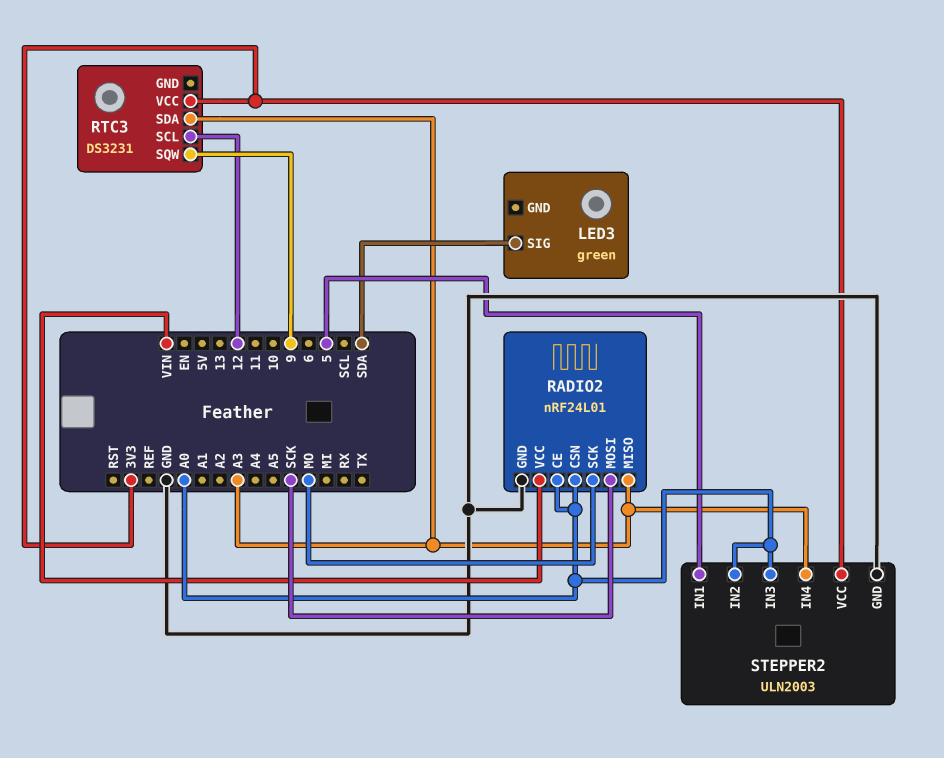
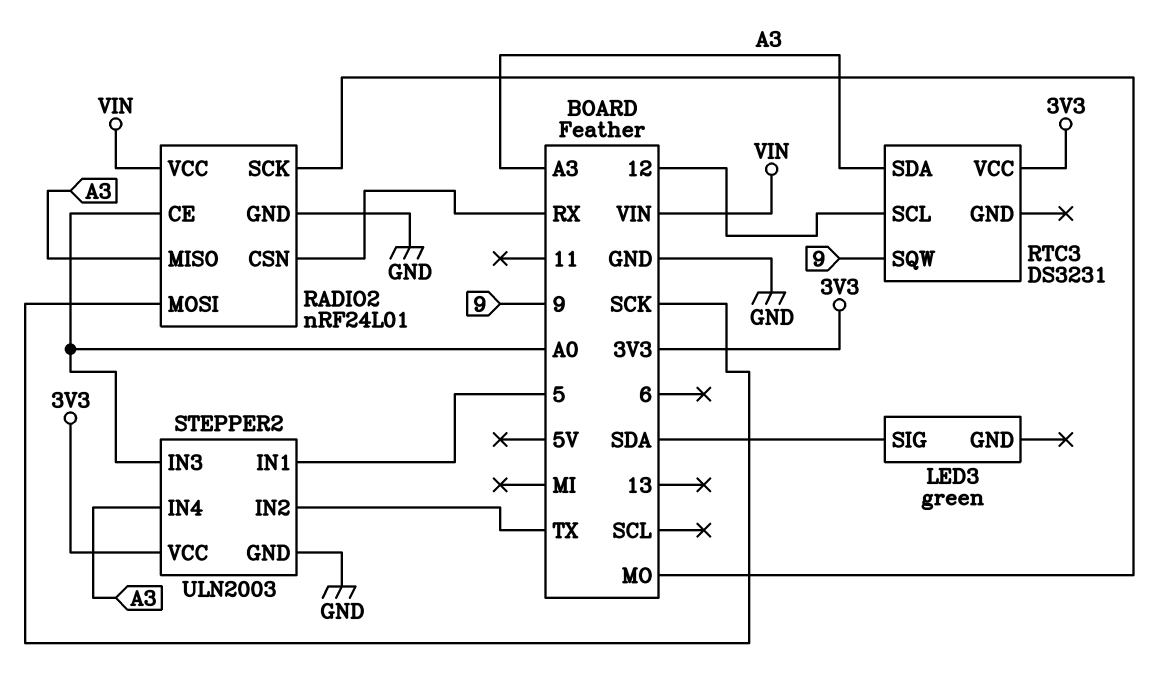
RADIO2 pin CSN: A0 -> RX
STEPPER2 pin IN2: A0 -> TX

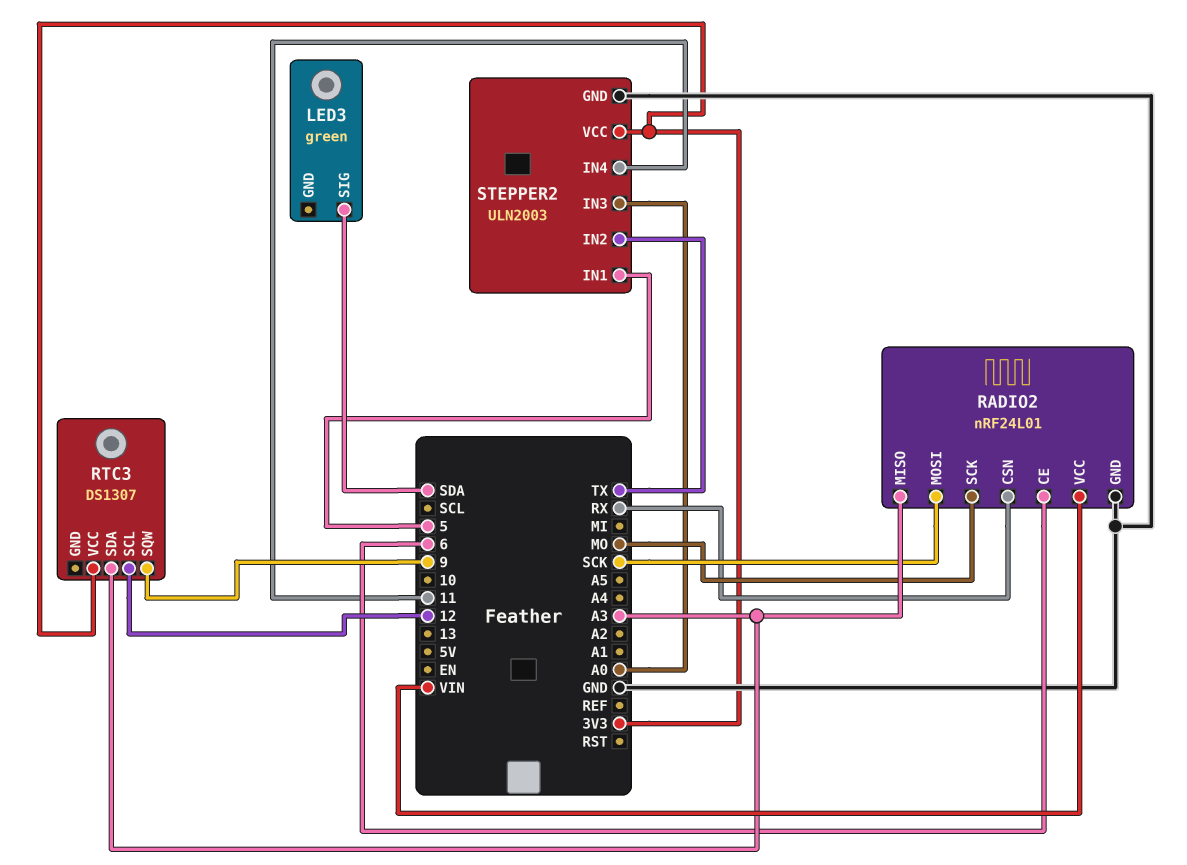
RADIO2 pin CE: A0 -> 6
RTC3: DS3231 -> DS1307
STEPPER2 pin IN4: A3 -> 11

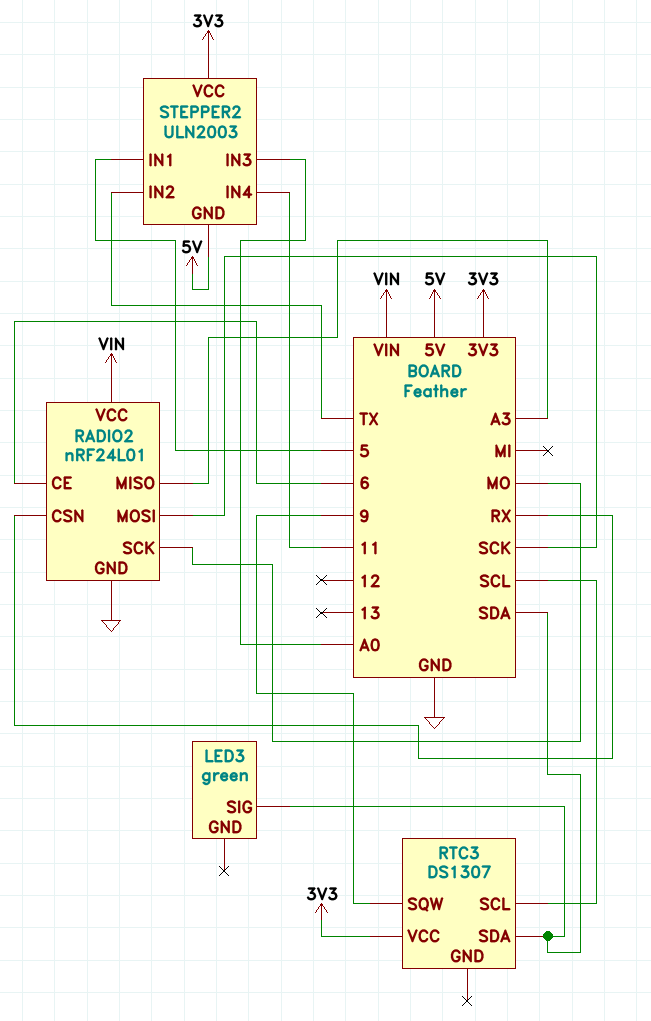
RTC3 pin SCL: 12 -> SCL
RTC3 pin SDA: A3 -> SDA
STEPPER2 pin GND: GND -> 5V

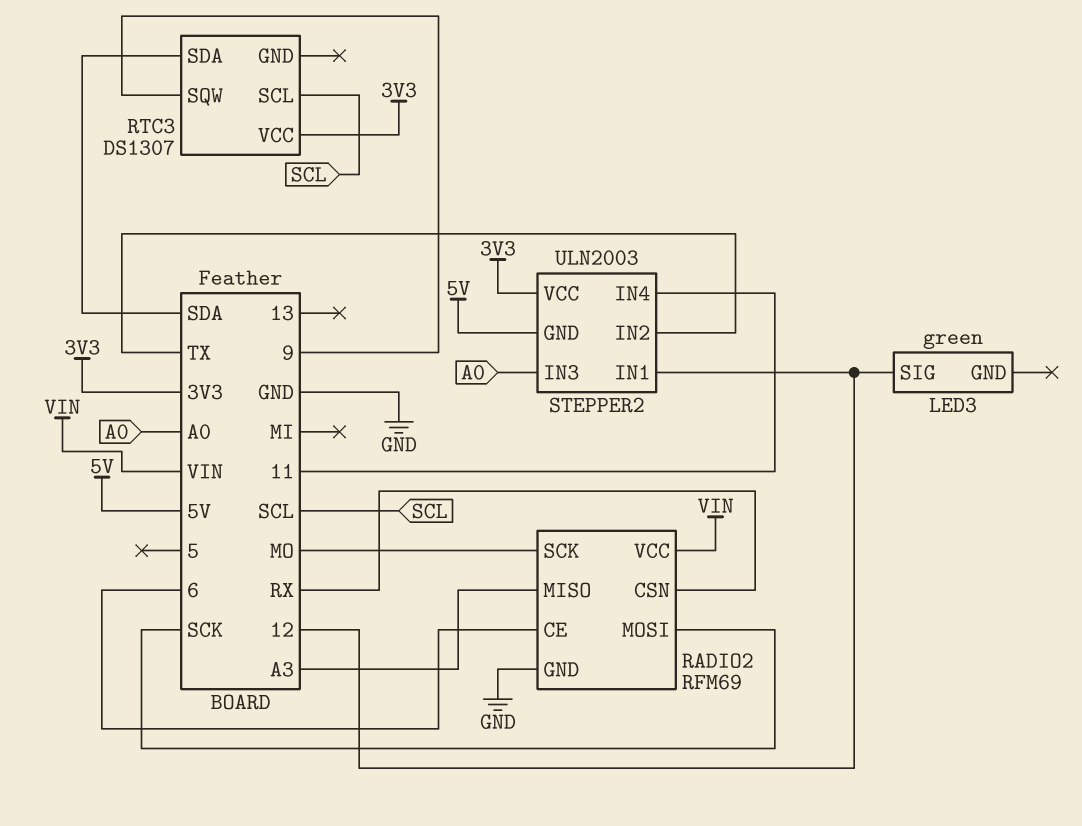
LED3 pin SIG: SDA -> 12
RADIO2: nRF24L01 -> RFM69
STEPPER2 pin IN1: 5 -> 12

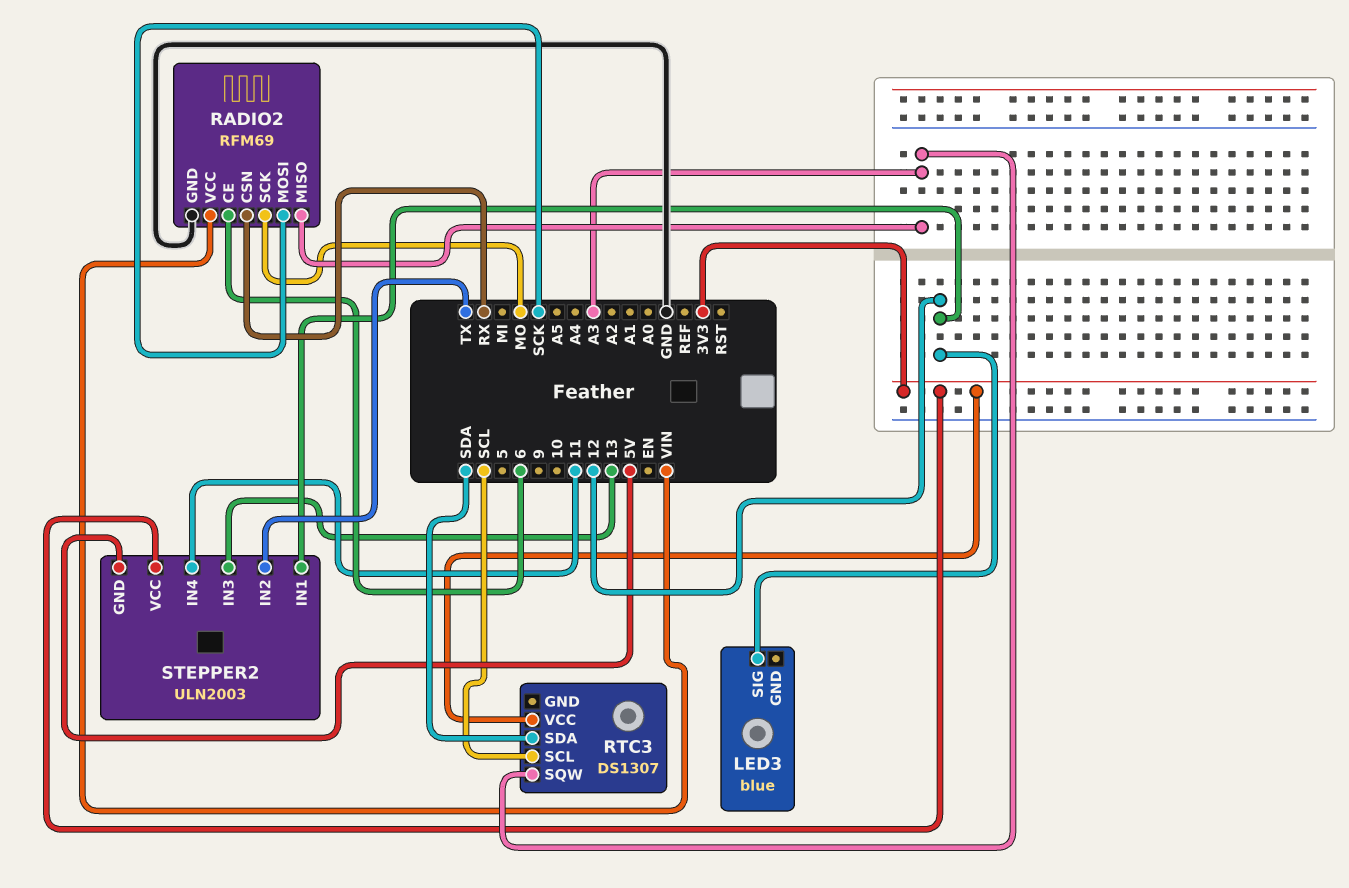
LED3: green -> blue
RTC3 pin SQW: 9 -> A3
STEPPER2 pin IN3: A0 -> 13

